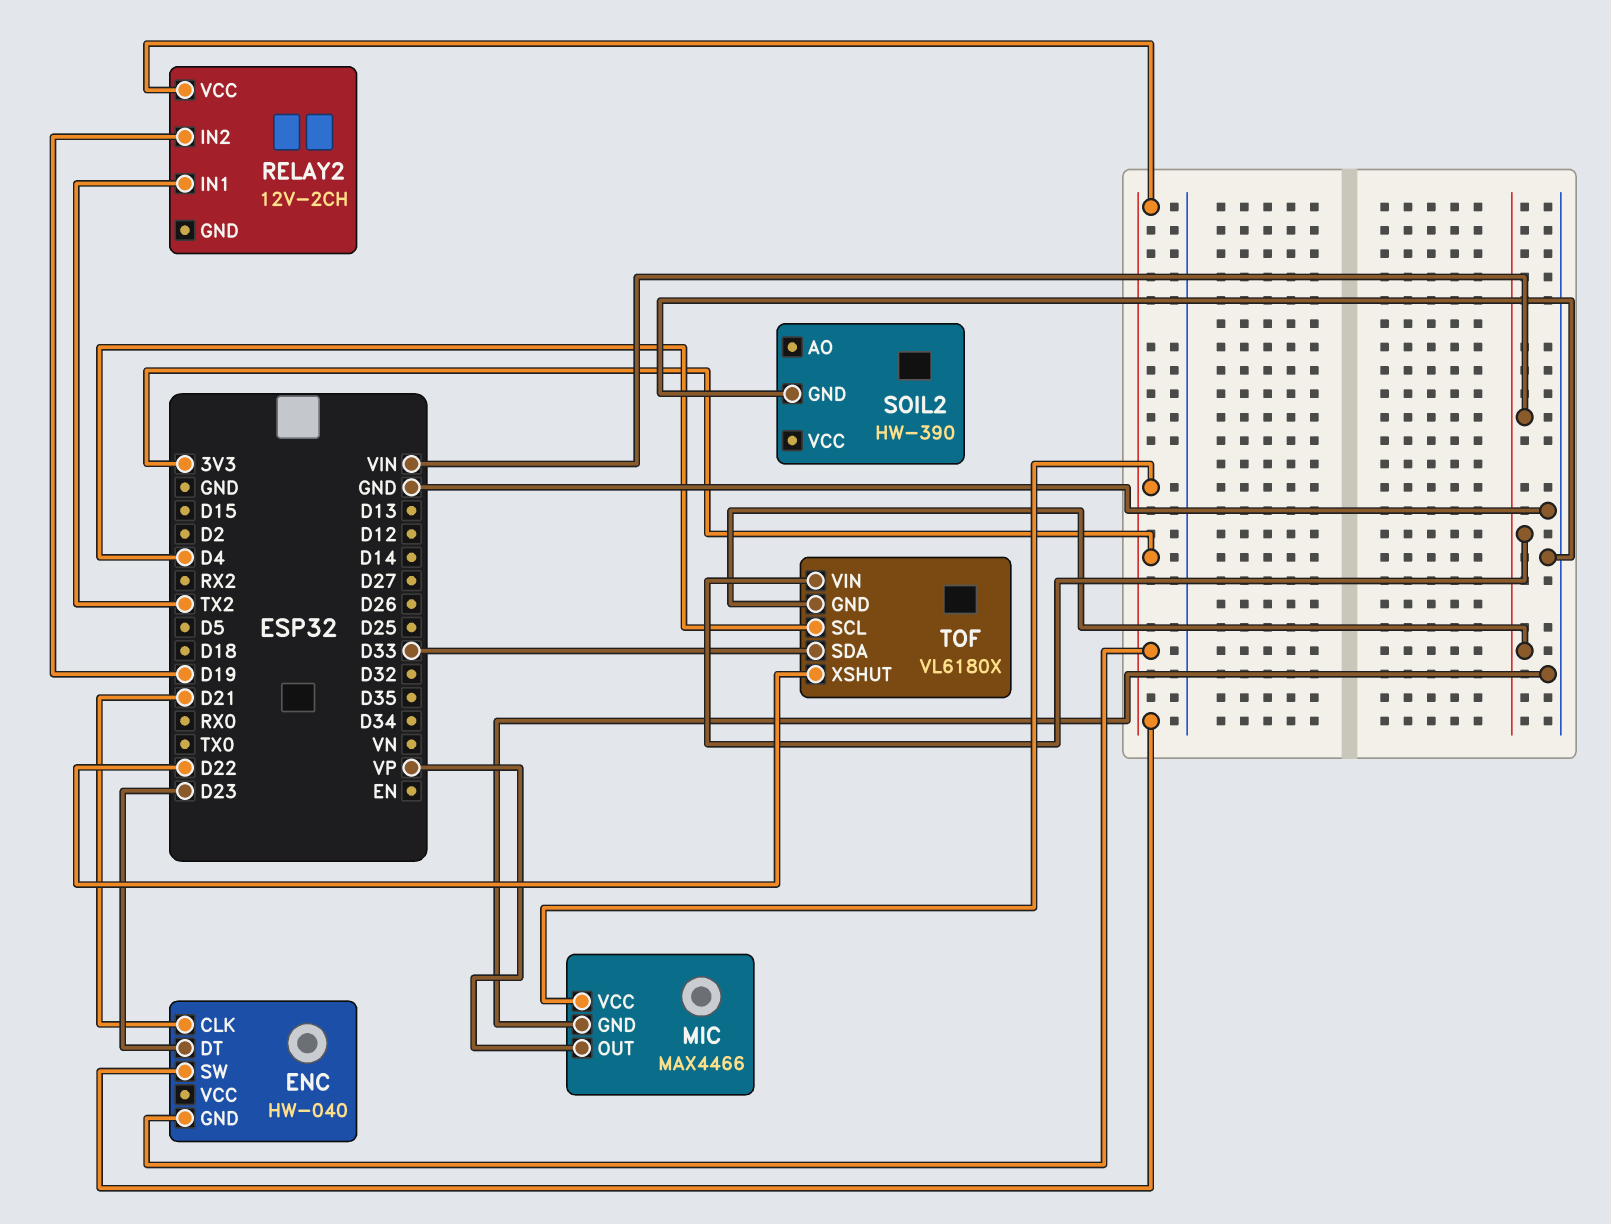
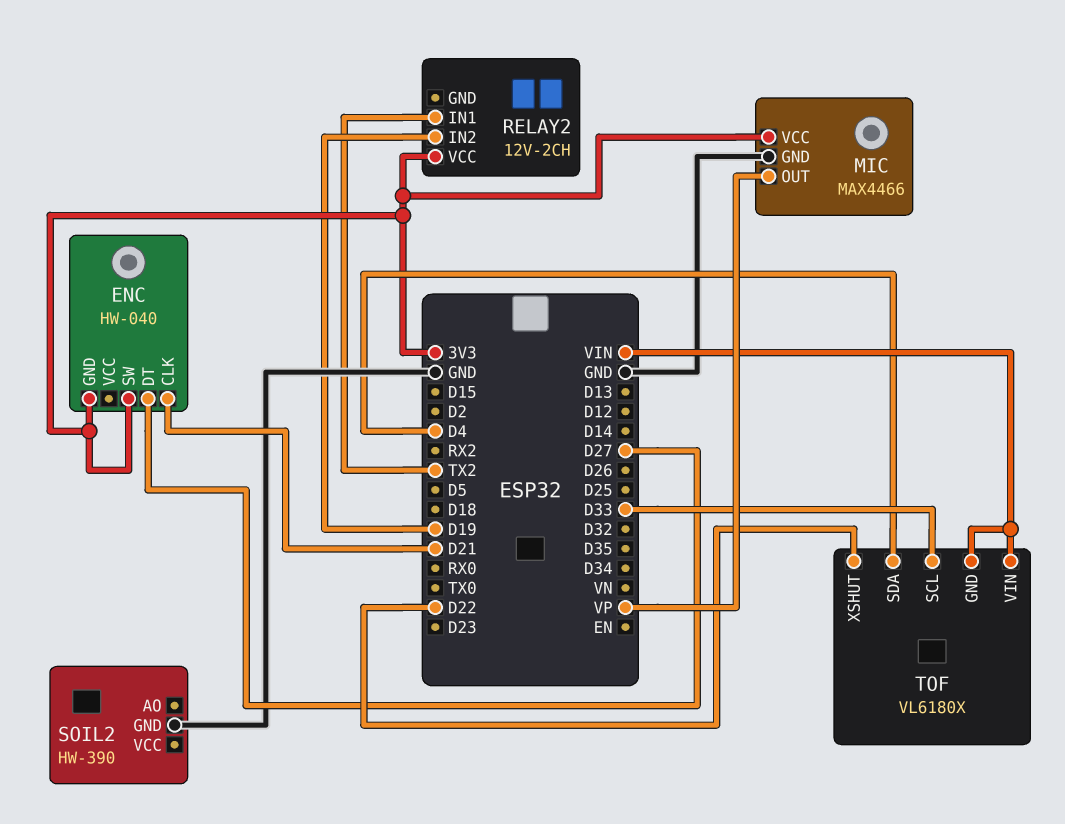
ENC pin DT: D23 -> D27
TOF pin SCL: D4 -> D33
TOF pin SDA: D33 -> D4

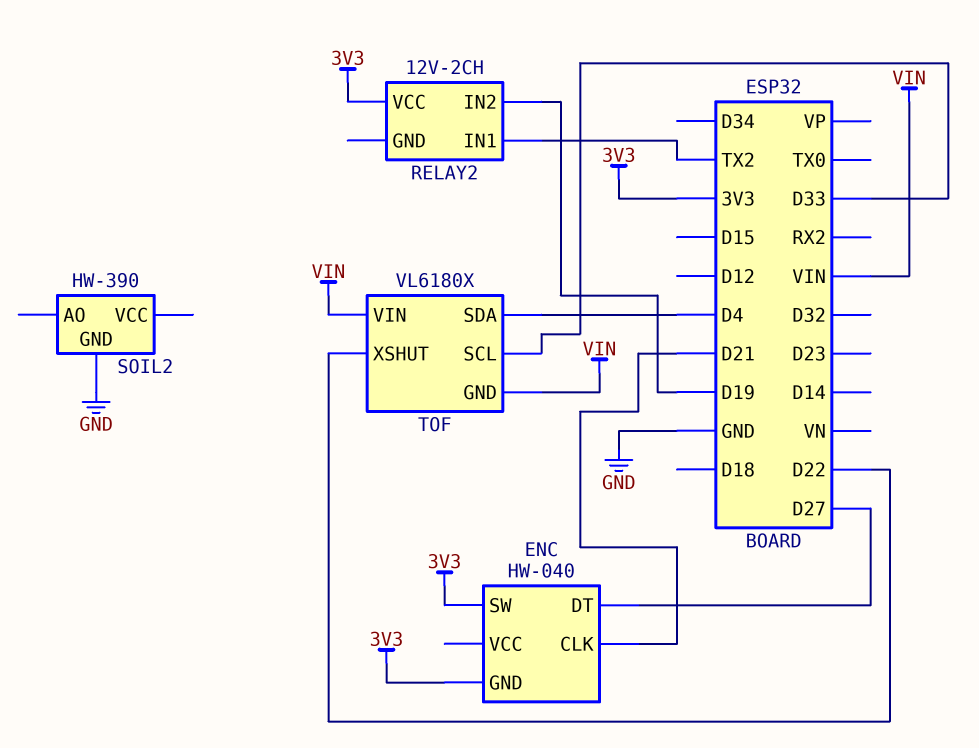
MIC: MAX4466 -> none
MIC pin GND: GND -> none
MIC pin OUT: VP -> none
MIC pin VCC: 3V3 -> none

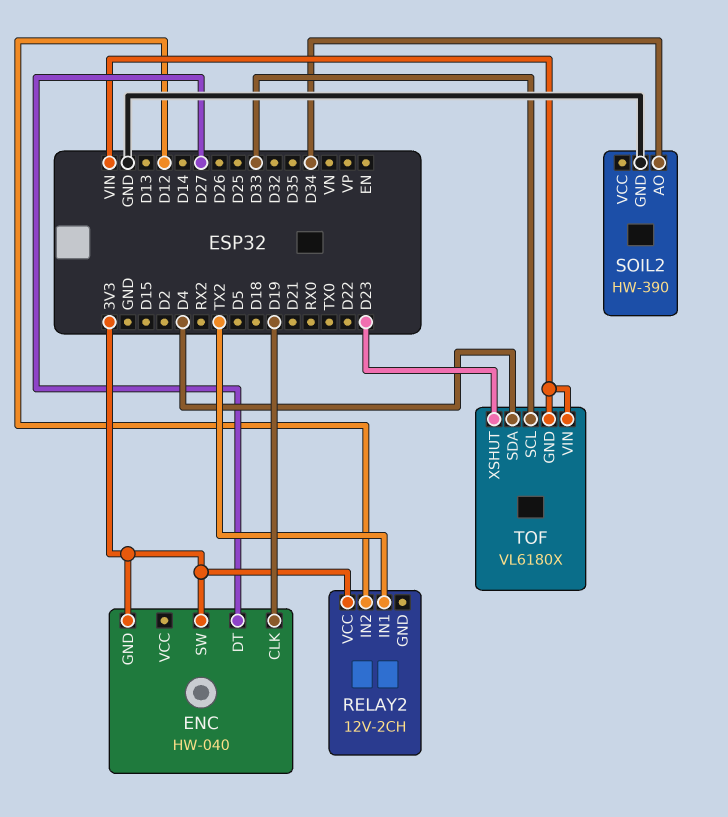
ENC pin CLK: D21 -> D19
RELAY2 pin IN2: D19 -> D12
SOIL2 pin AO: none -> D34
TOF pin XSHUT: D22 -> D23

